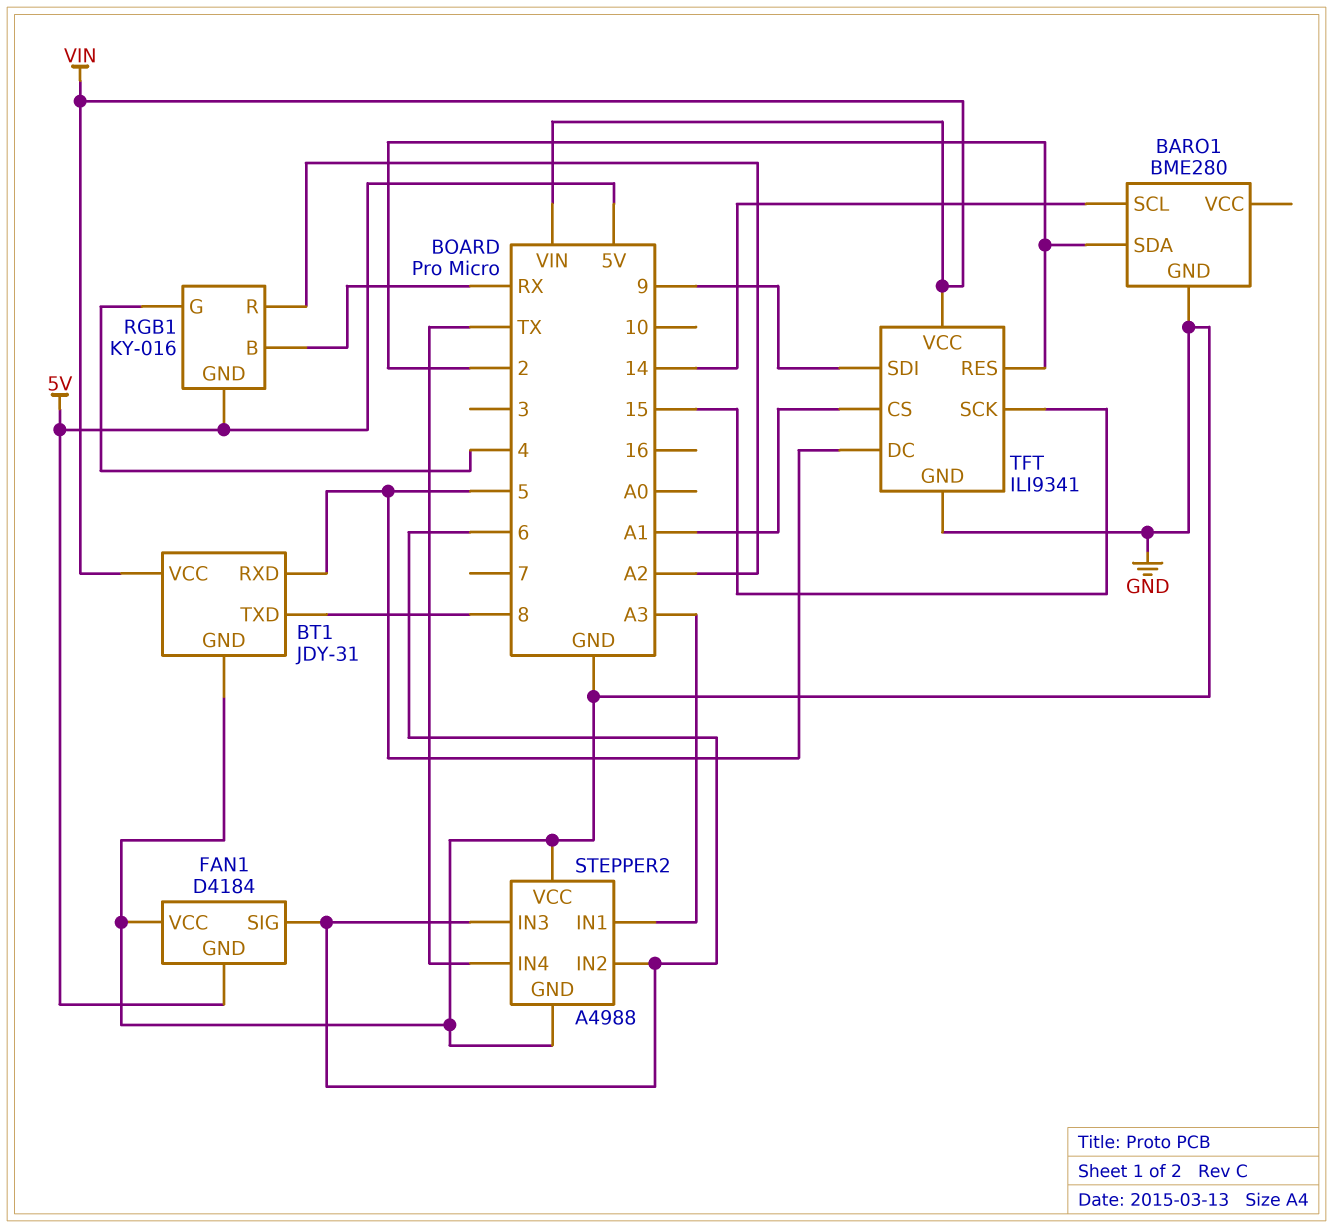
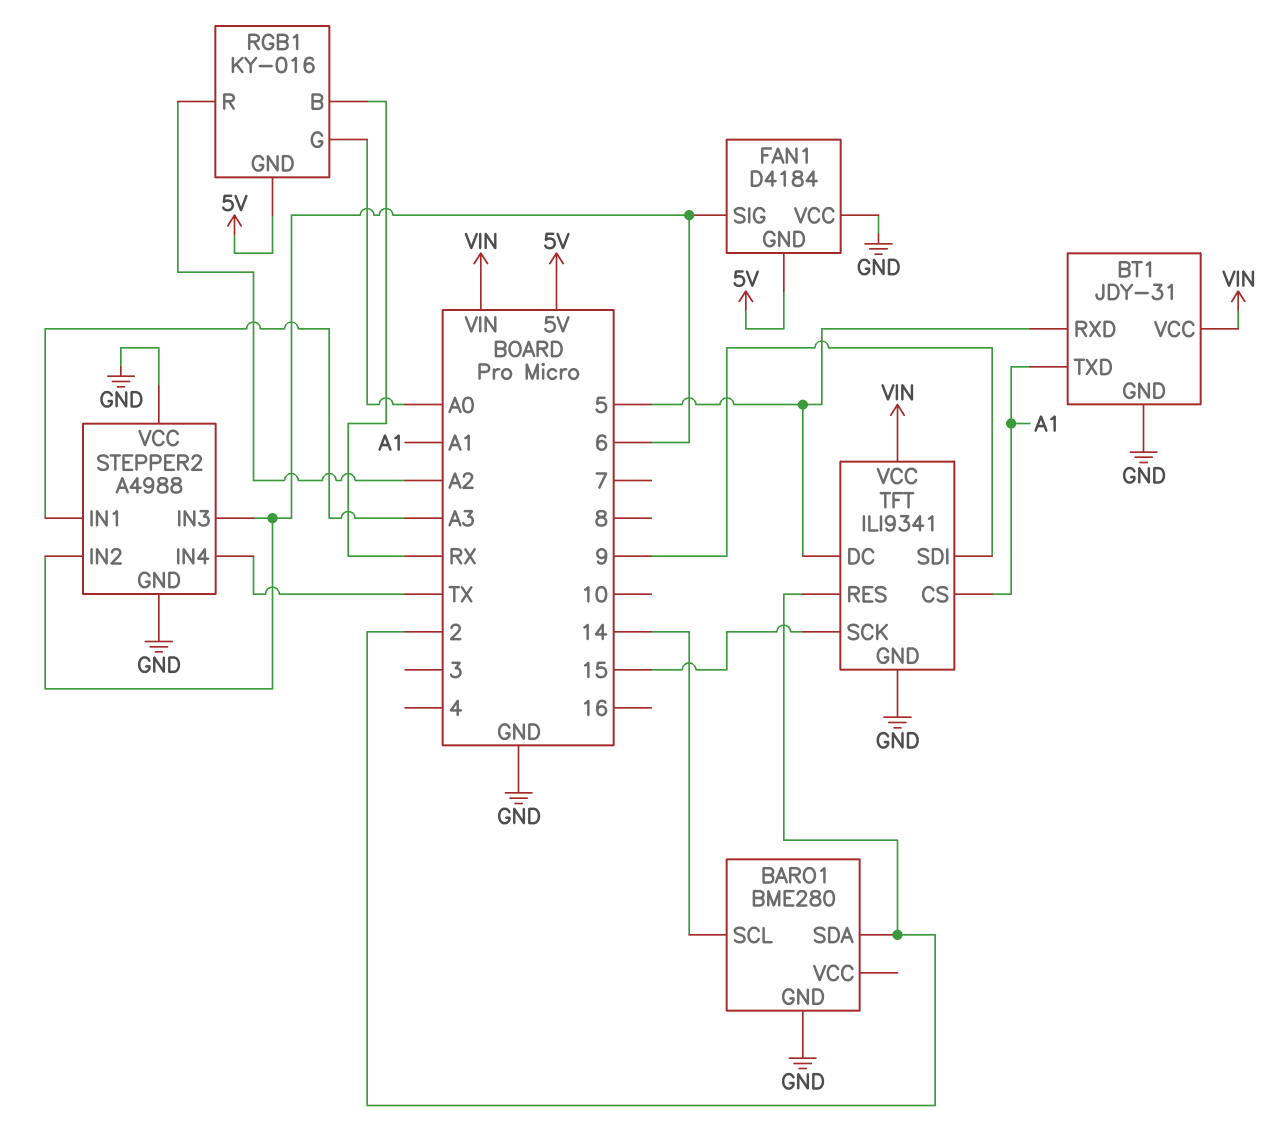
BT1 pin TXD: 8 -> A1
RGB1 pin G: 4 -> A0

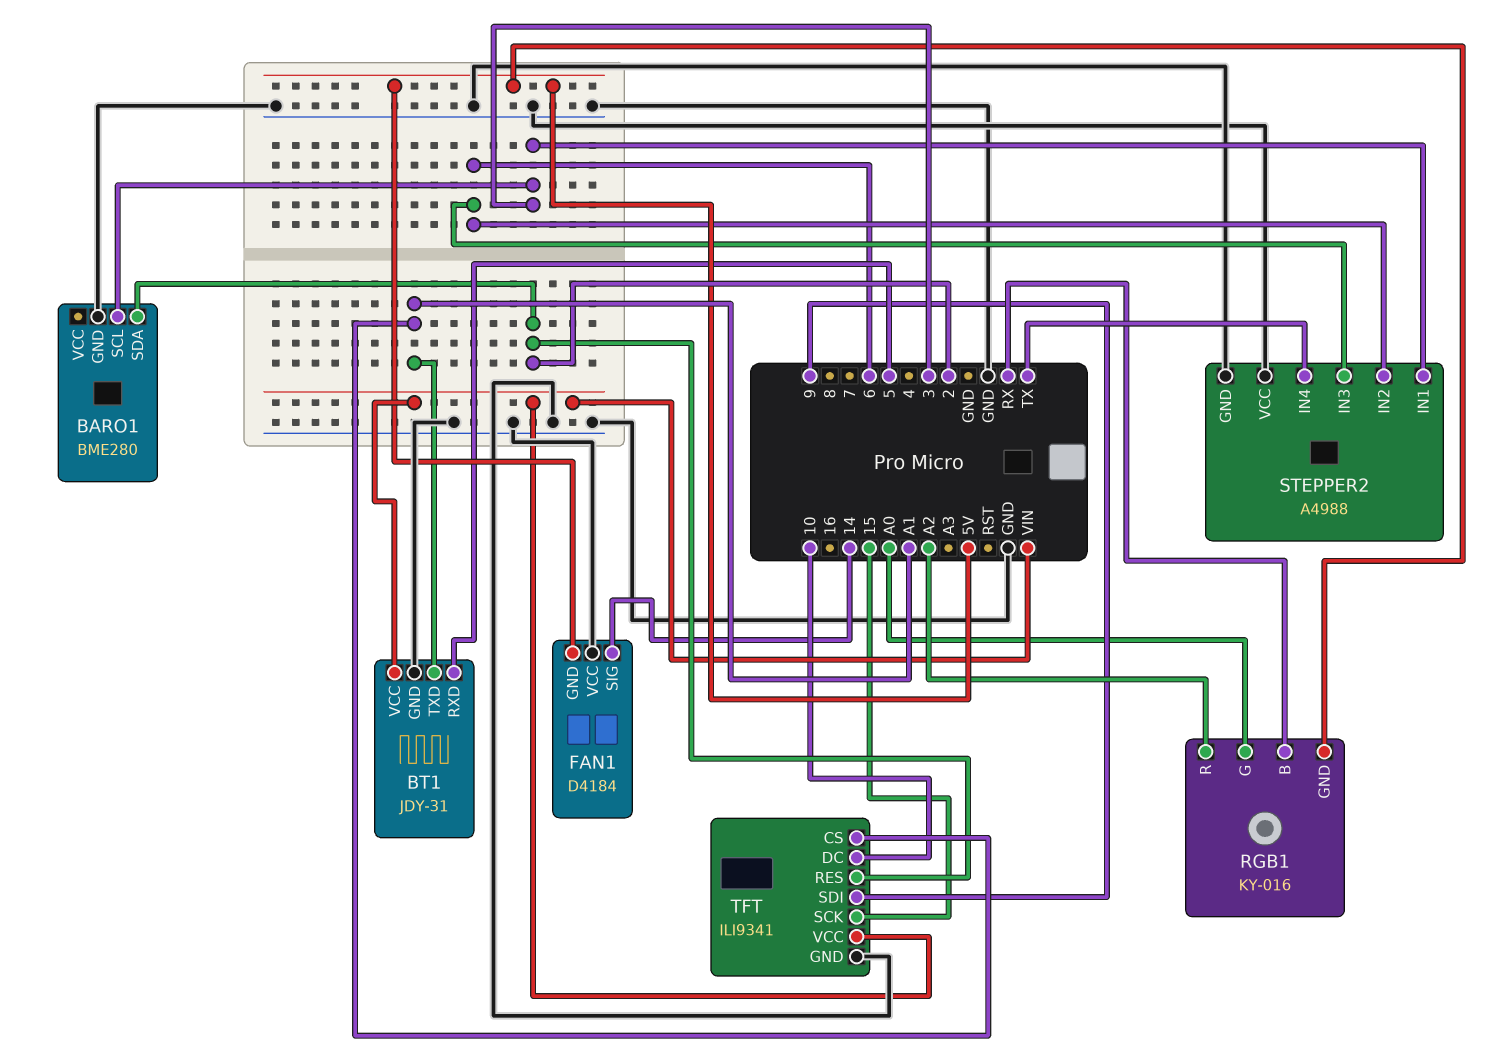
BARO1 pin SCL: 14 -> 3
FAN1 pin SIG: 6 -> 14
STEPPER2 pin IN1: A3 -> 3
TFT pin DC: 5 -> 10

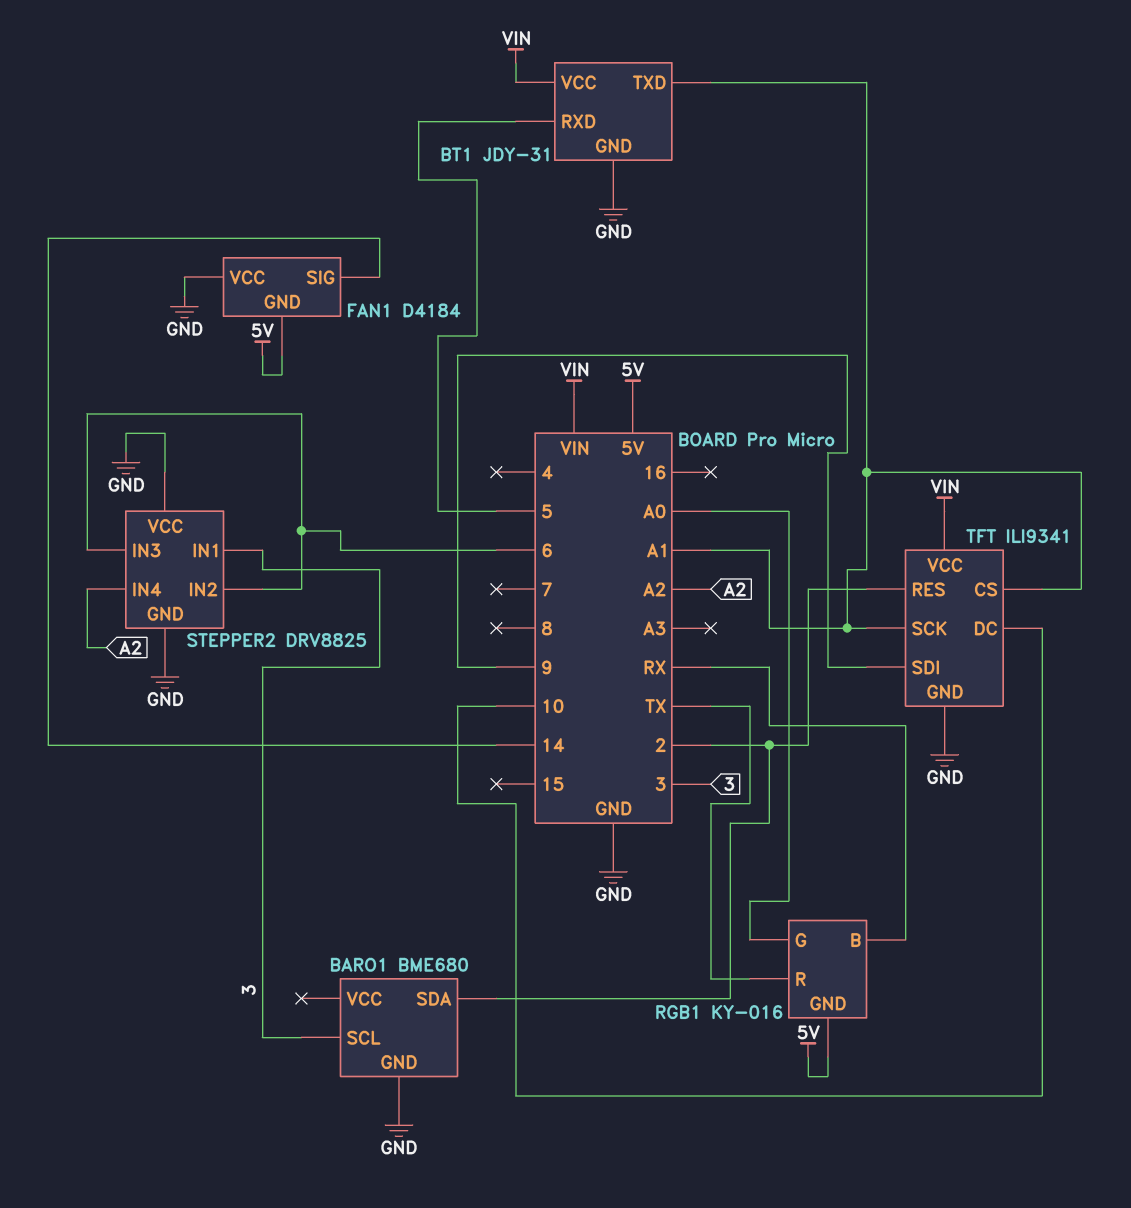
BARO1: BME280 -> BME680
RGB1 pin R: A2 -> TX
STEPPER2: A4988 -> DRV8825
STEPPER2 pin IN4: TX -> A2
TFT pin SCK: 15 -> A1

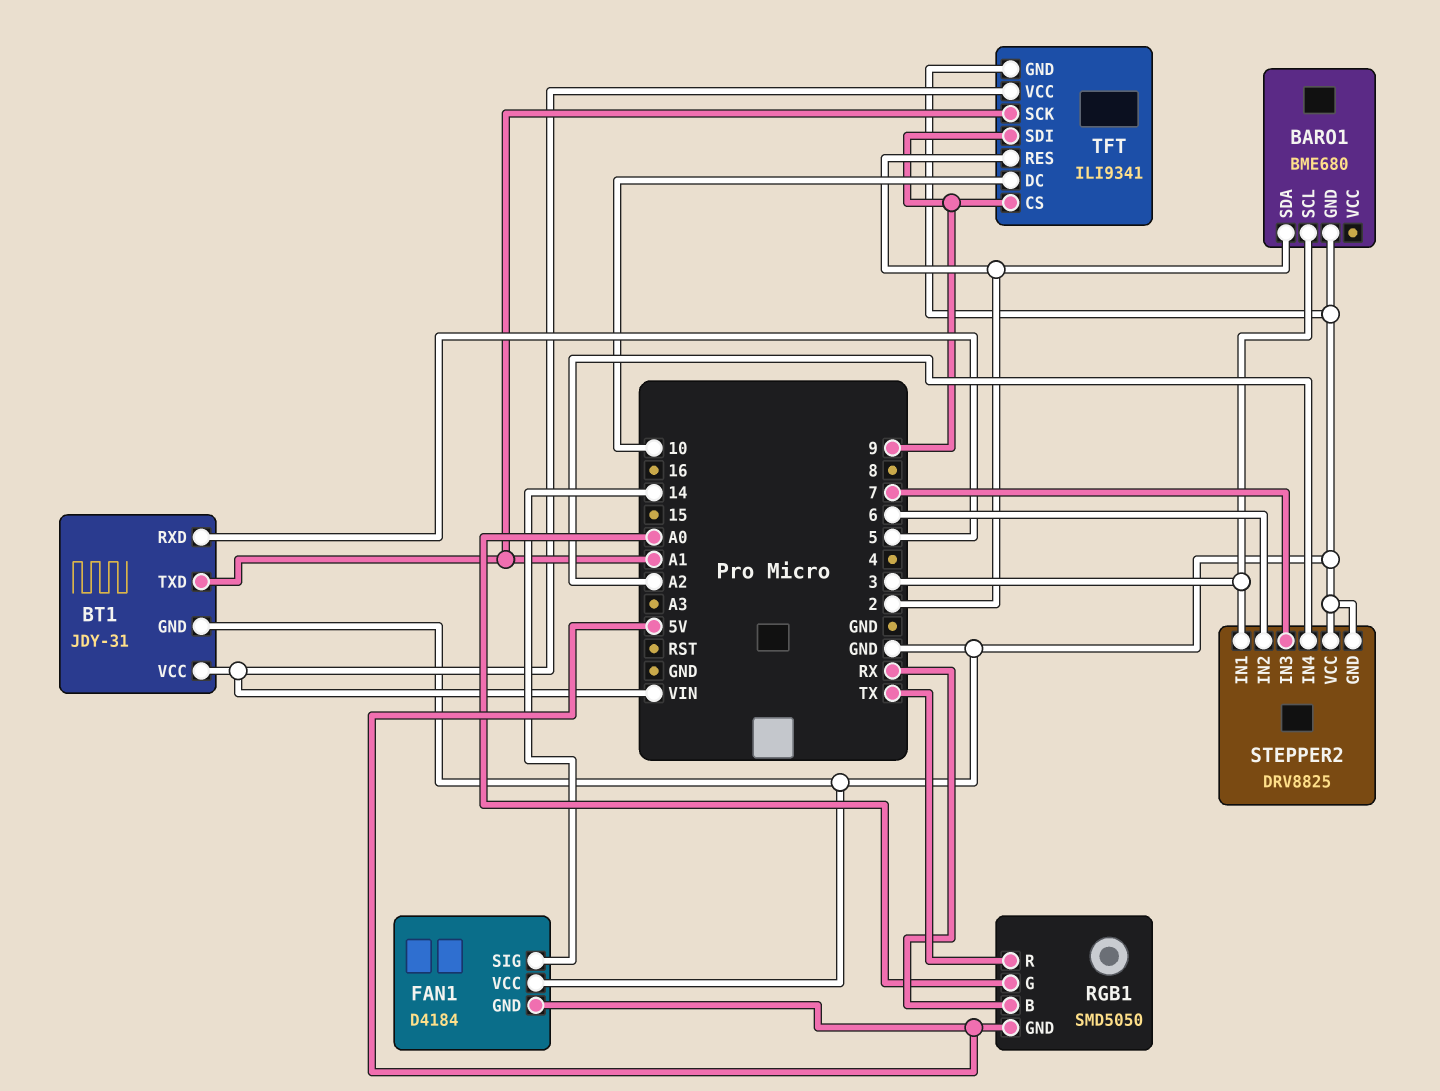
RGB1: KY-016 -> SMD5050
STEPPER2 pin IN3: 6 -> 7
TFT pin CS: A1 -> 9

